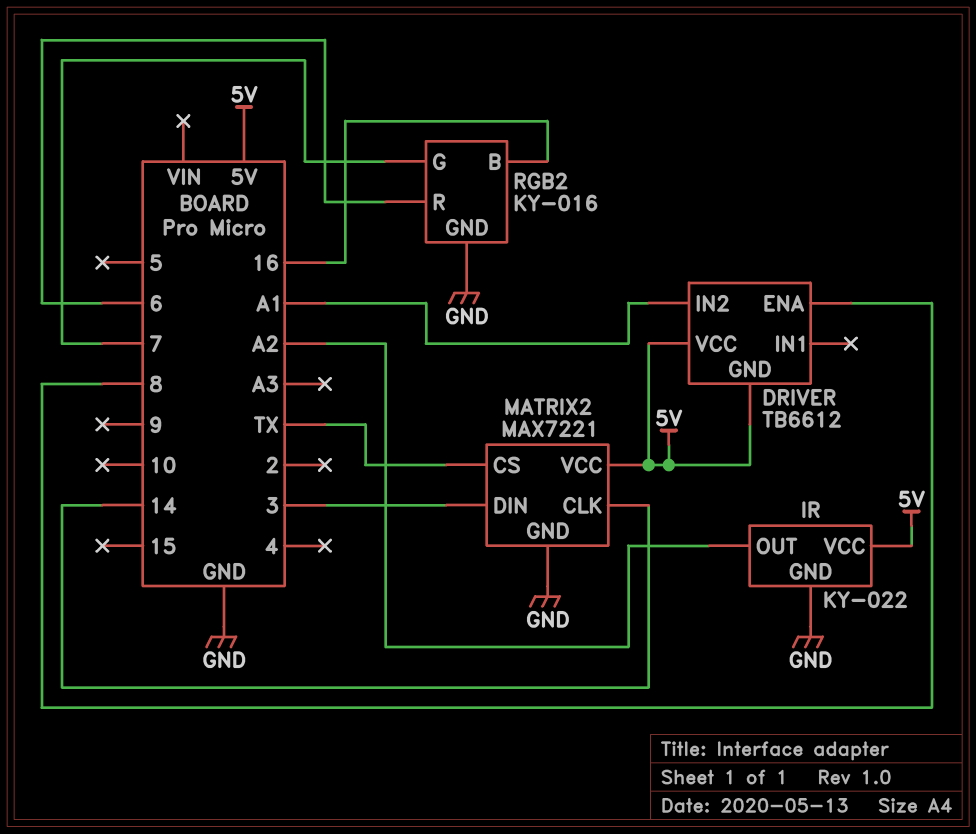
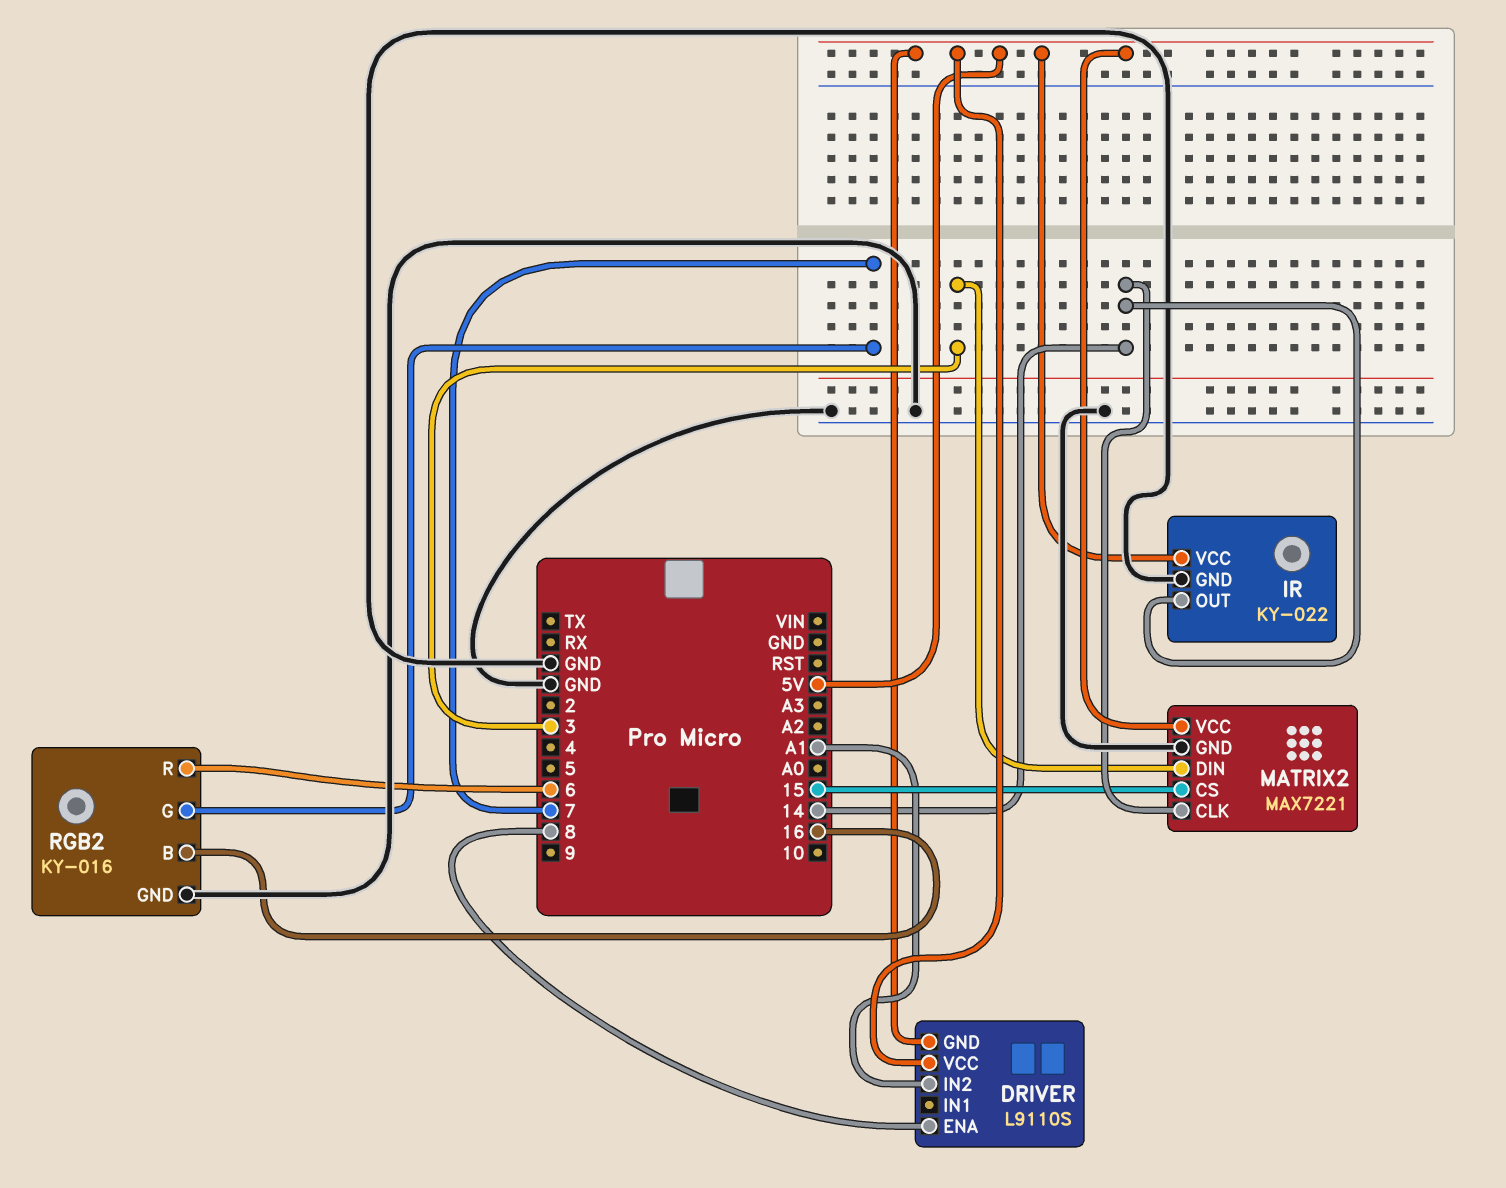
DRIVER: TB6612 -> L9110S
IR pin OUT: A2 -> 14
MATRIX2 pin CS: TX -> 15

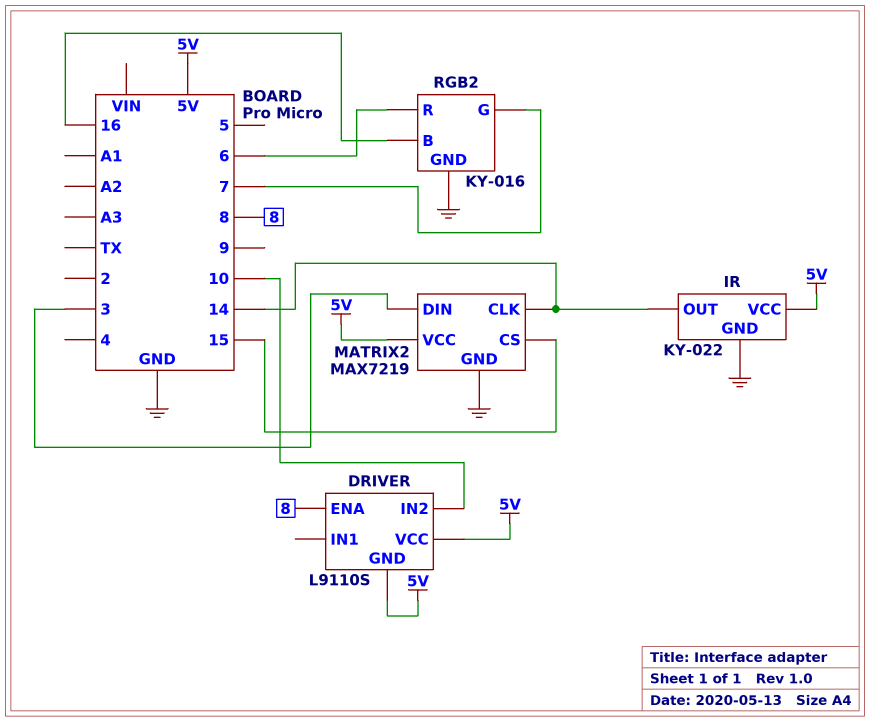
DRIVER pin IN2: A1 -> 10
MATRIX2: MAX7221 -> MAX7219

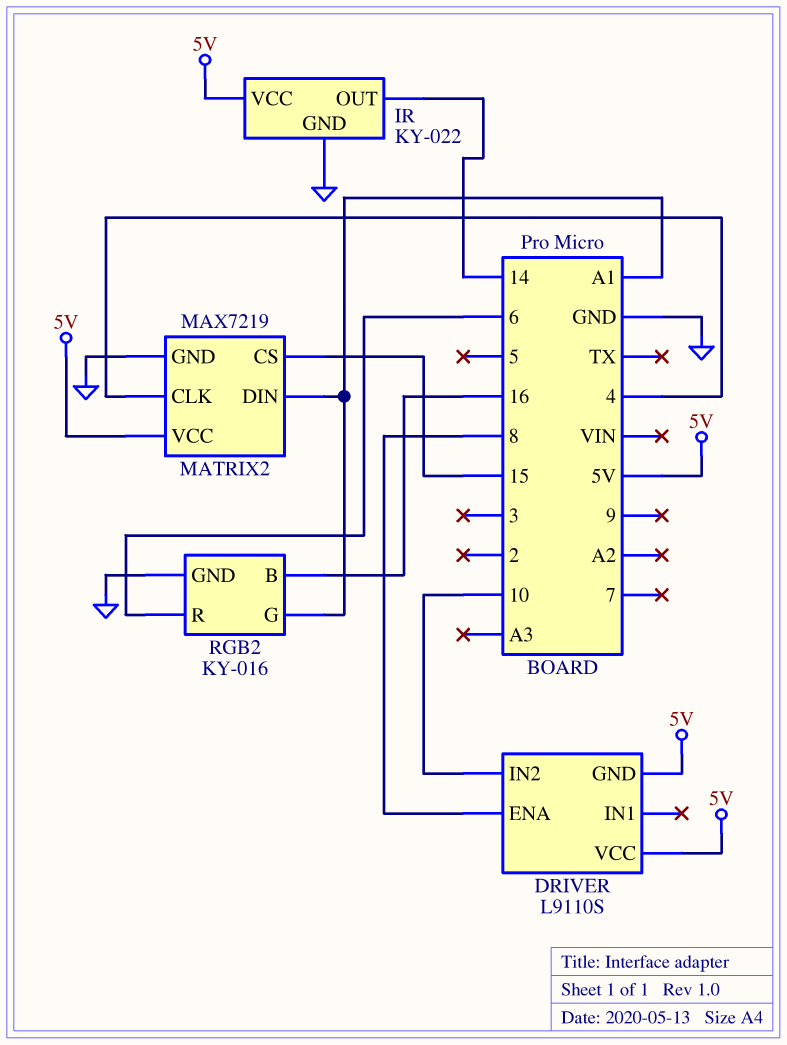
MATRIX2 pin CLK: 14 -> 4
MATRIX2 pin DIN: 3 -> A1
RGB2 pin G: 7 -> A1

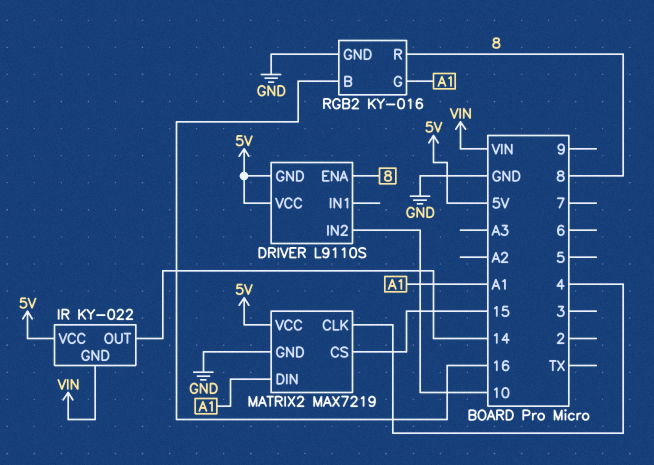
IR pin GND: GND -> VIN
RGB2 pin R: 6 -> 8

